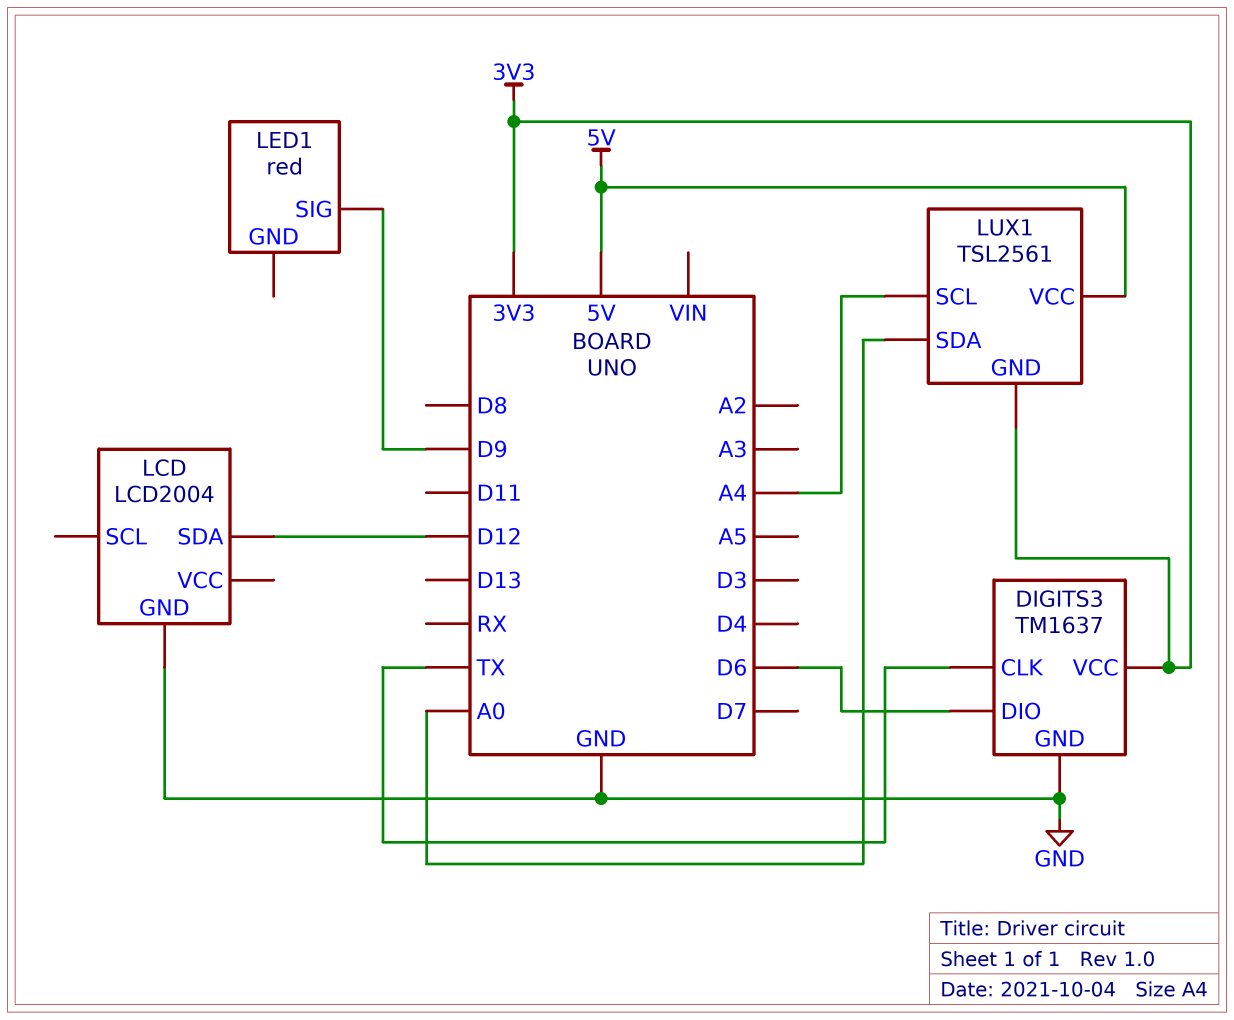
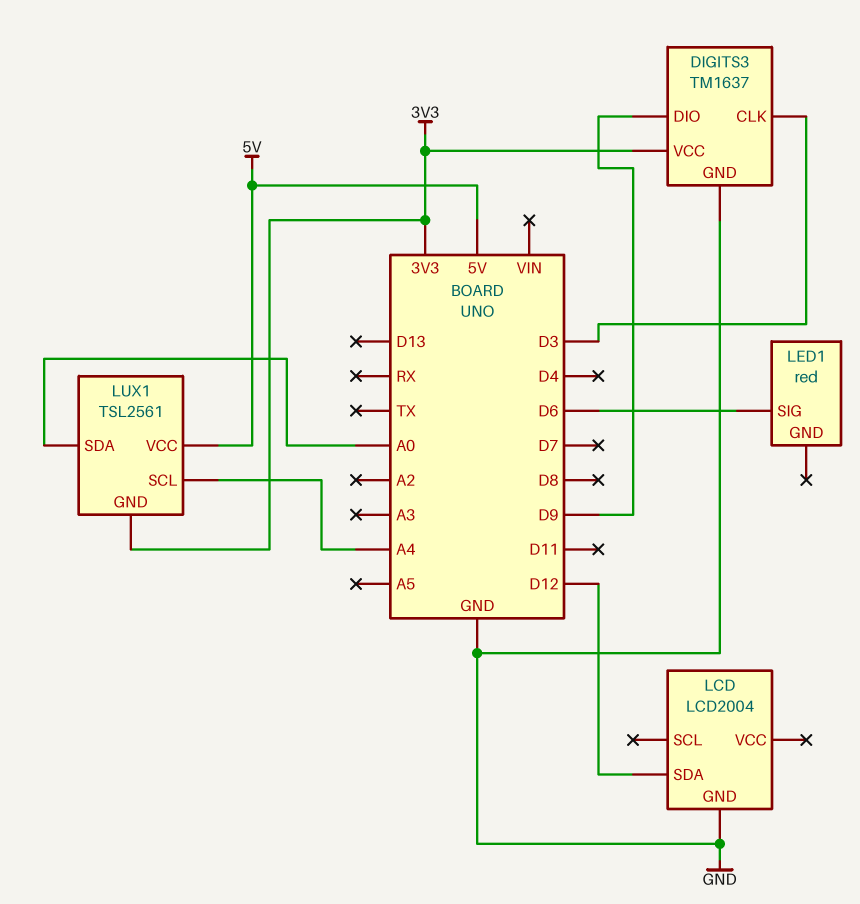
DIGITS3 pin CLK: TX -> D3
DIGITS3 pin DIO: D6 -> D9
LED1 pin SIG: D9 -> D6

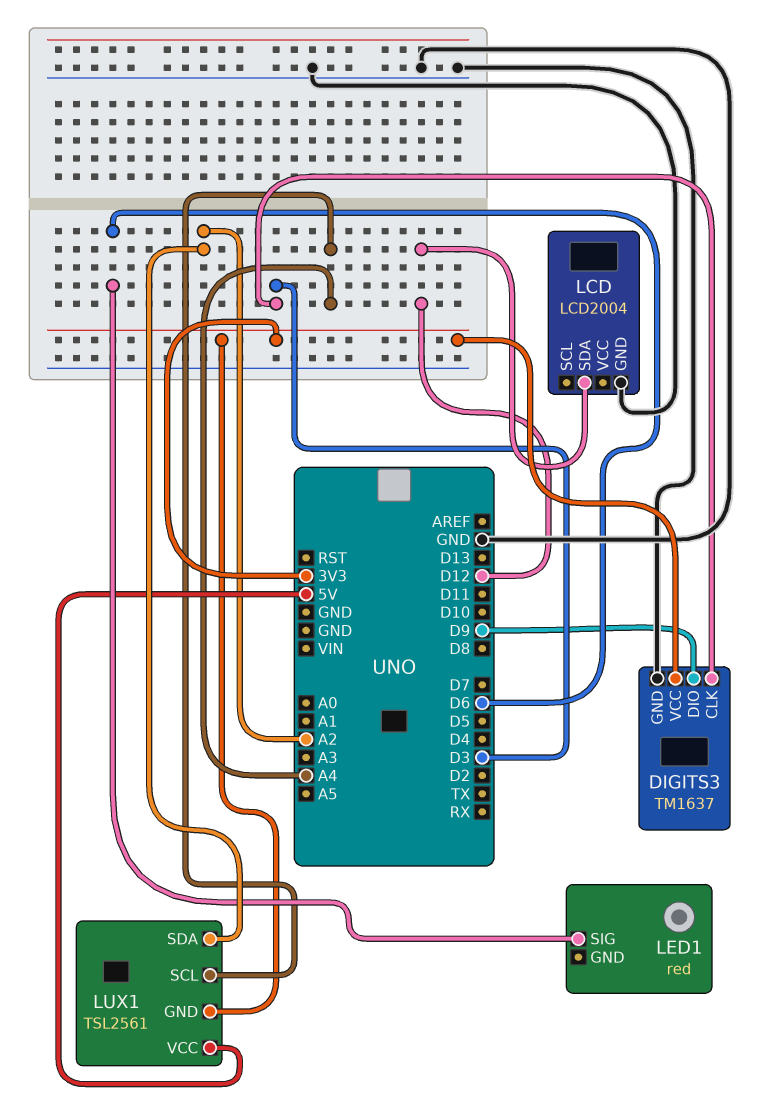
LUX1 pin SDA: A0 -> A2

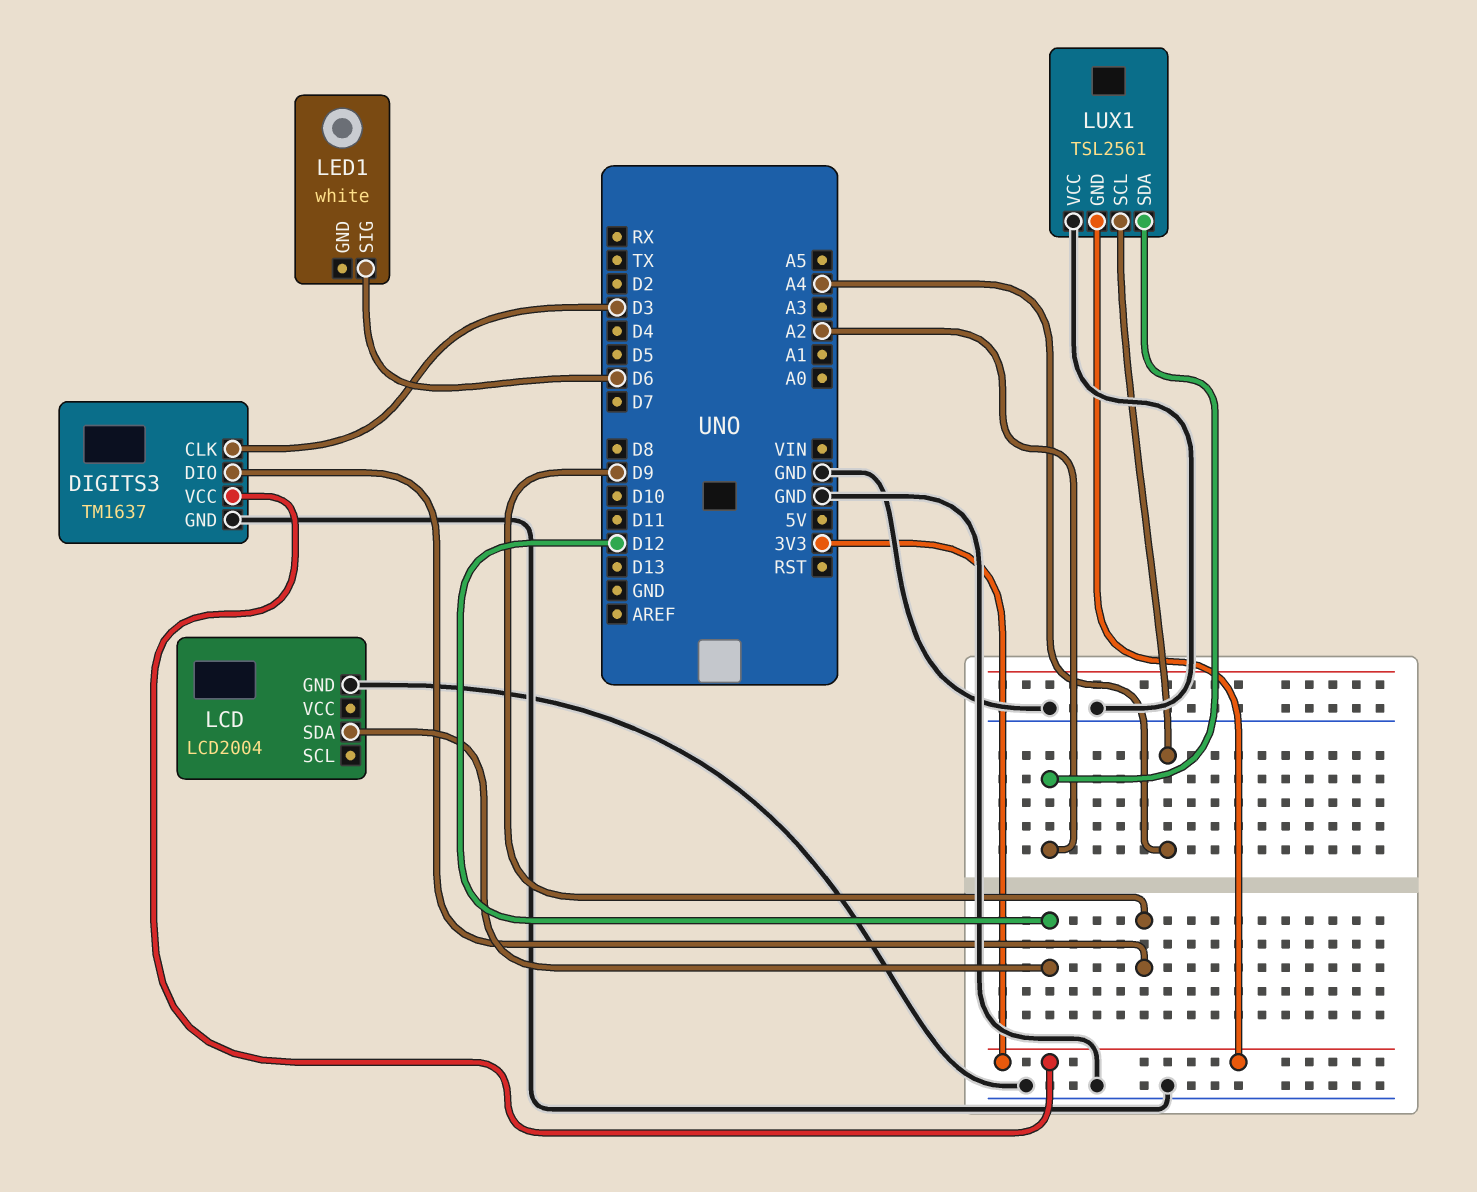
LED1: red -> white
LUX1 pin VCC: 5V -> GND

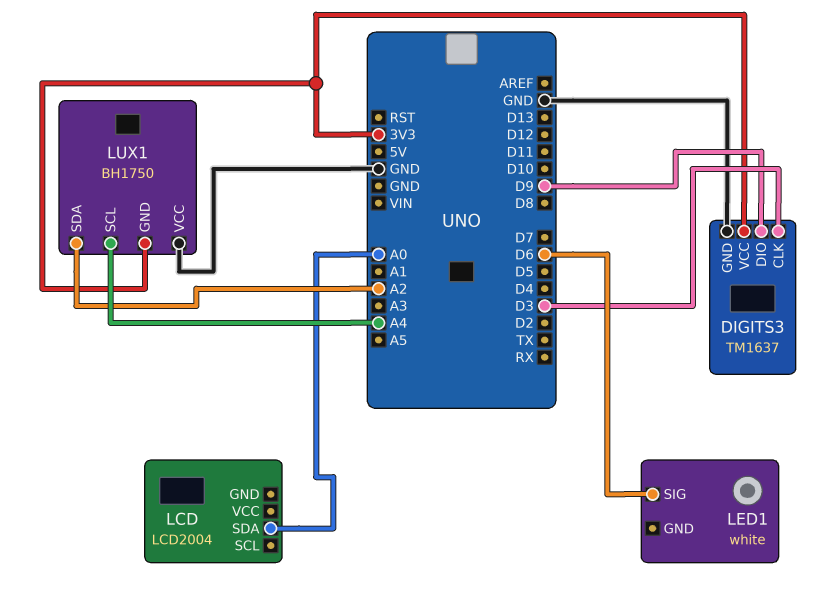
LCD pin GND: GND -> none
LCD pin SDA: D12 -> A0
LUX1: TSL2561 -> BH1750

